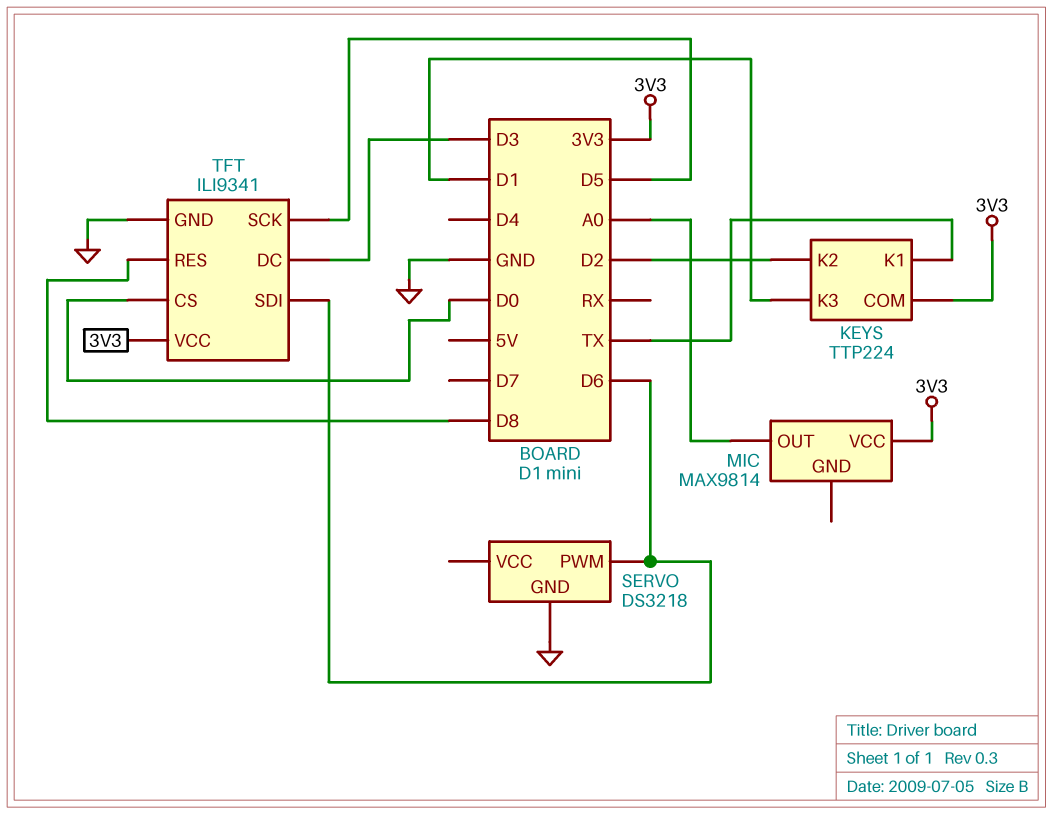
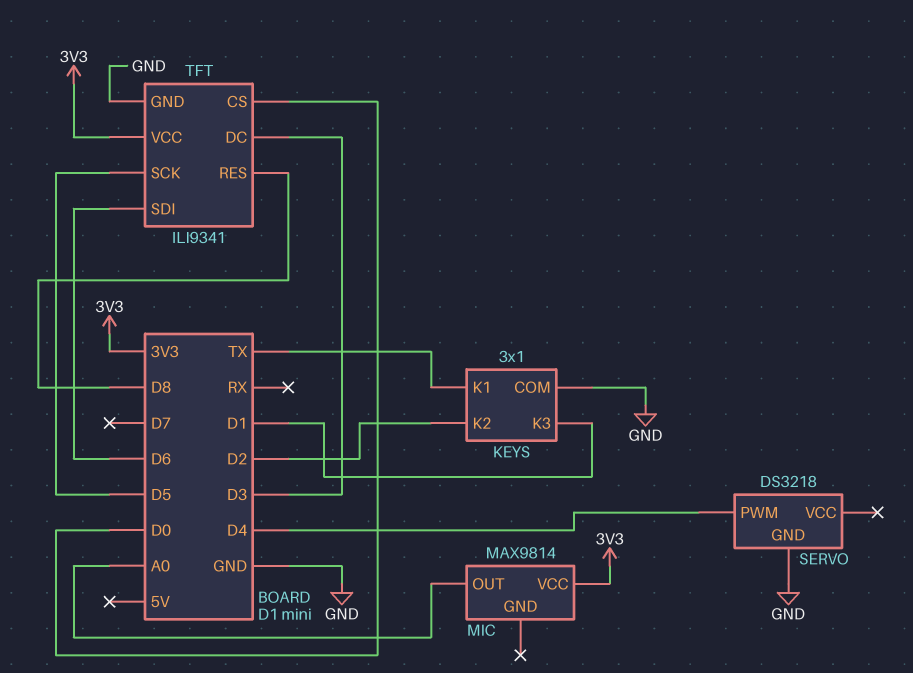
KEYS: TTP224 -> 3x1
KEYS pin COM: 3V3 -> GND
SERVO pin PWM: D6 -> D4

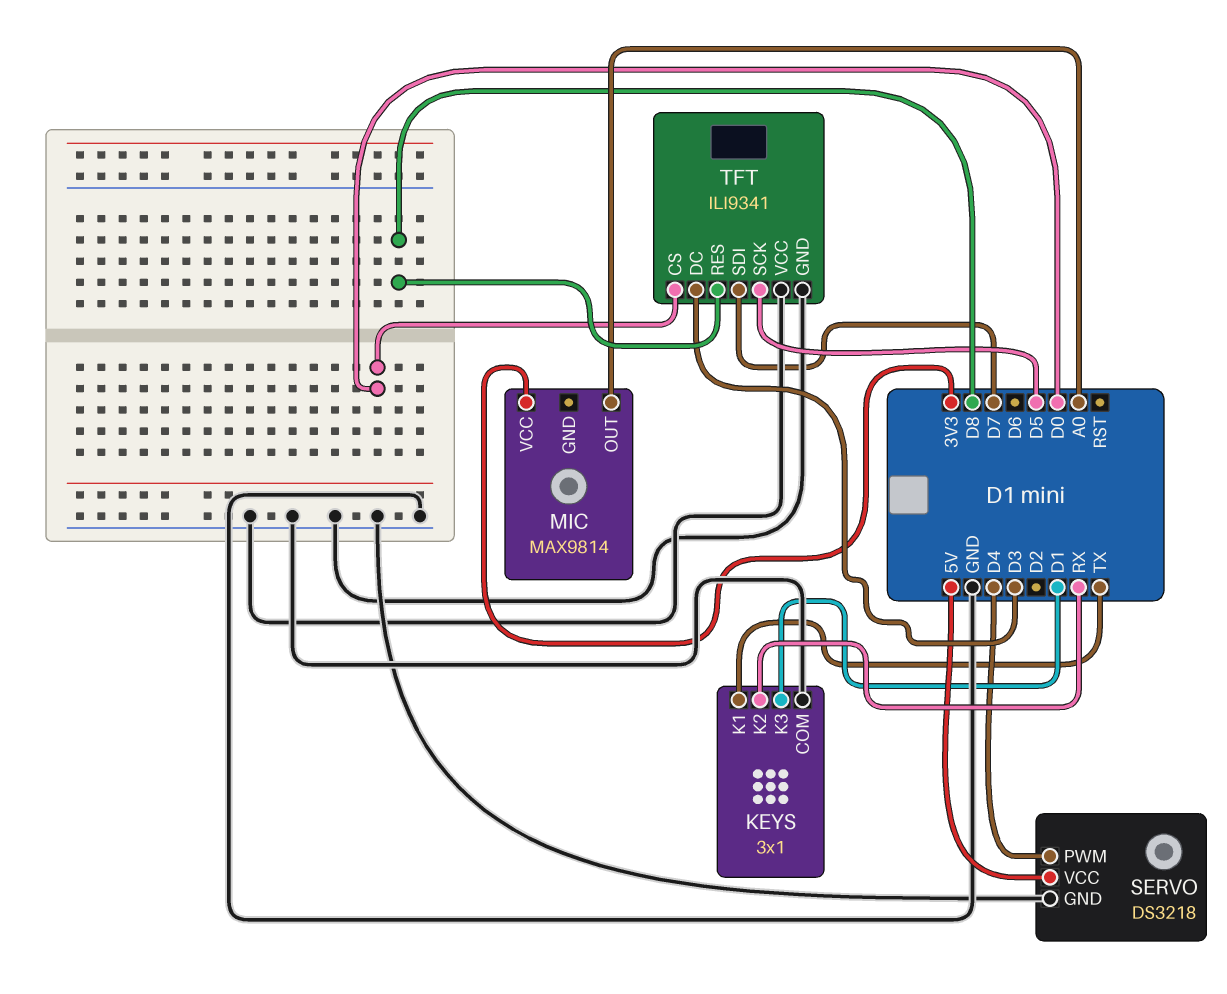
KEYS pin K2: D2 -> RX
SERVO pin VCC: none -> 5V
TFT pin SDI: D6 -> D7
TFT pin VCC: 3V3 -> GND

